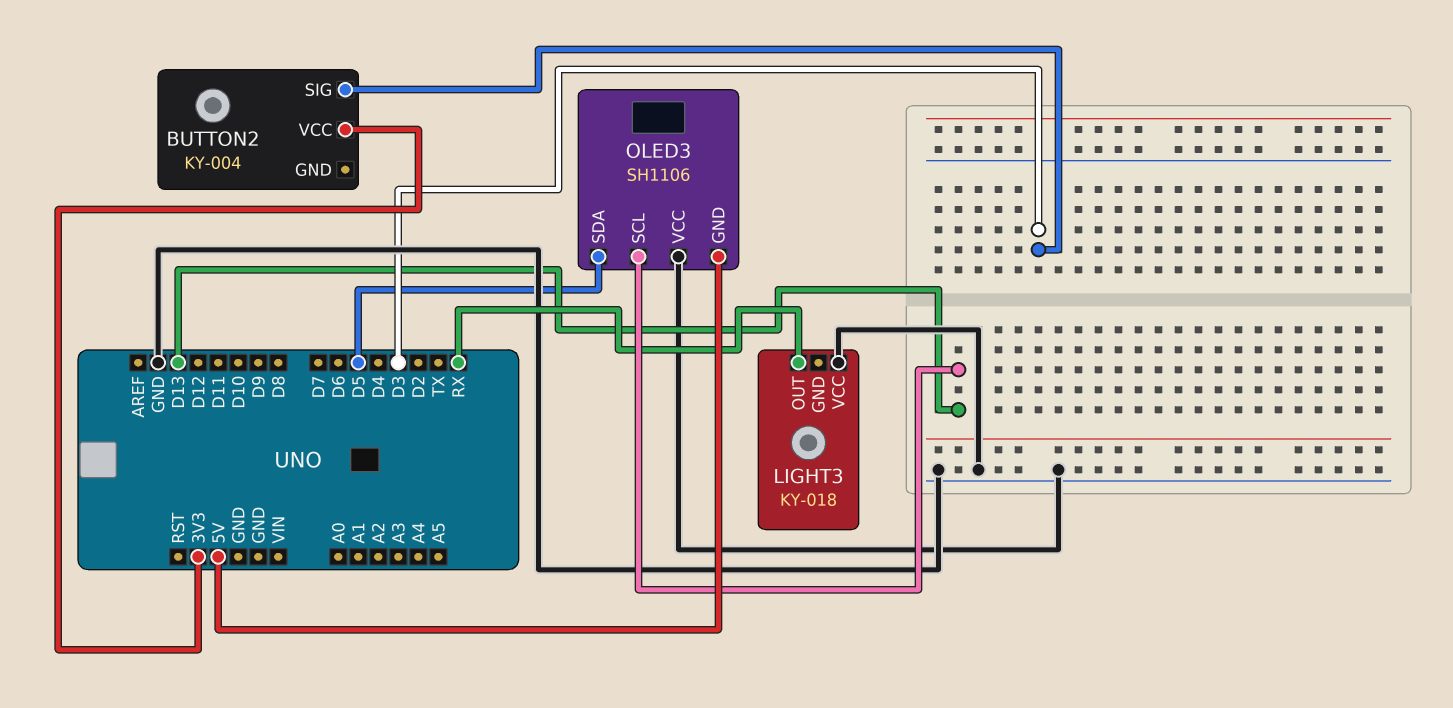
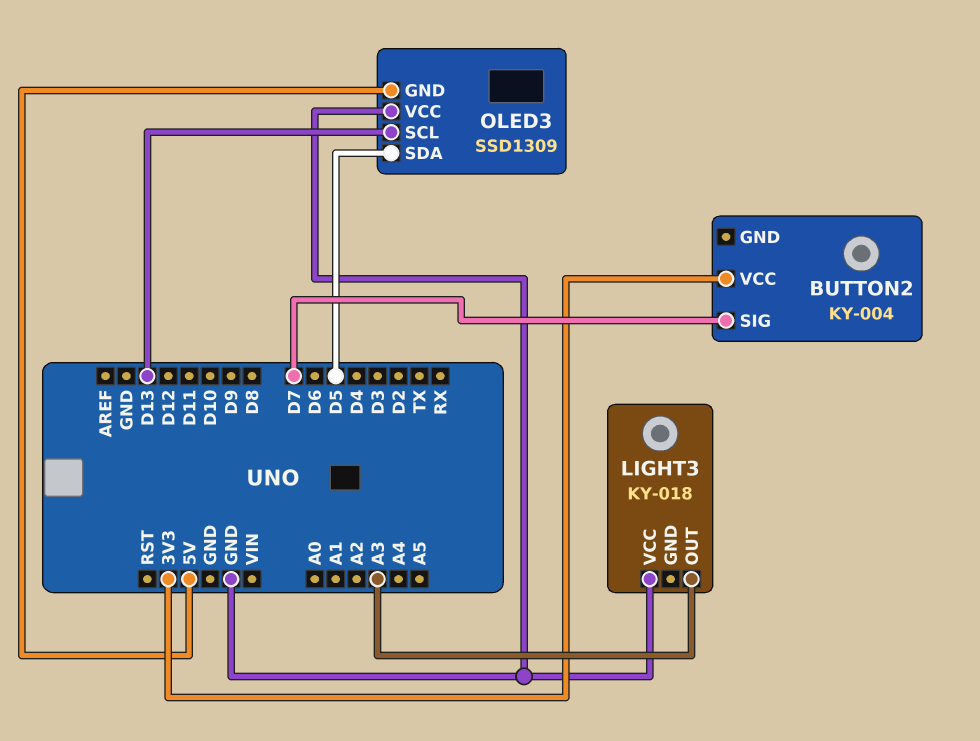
BUTTON2 pin SIG: D3 -> D7
LIGHT3 pin OUT: RX -> A3
OLED3: SH1106 -> SSD1309

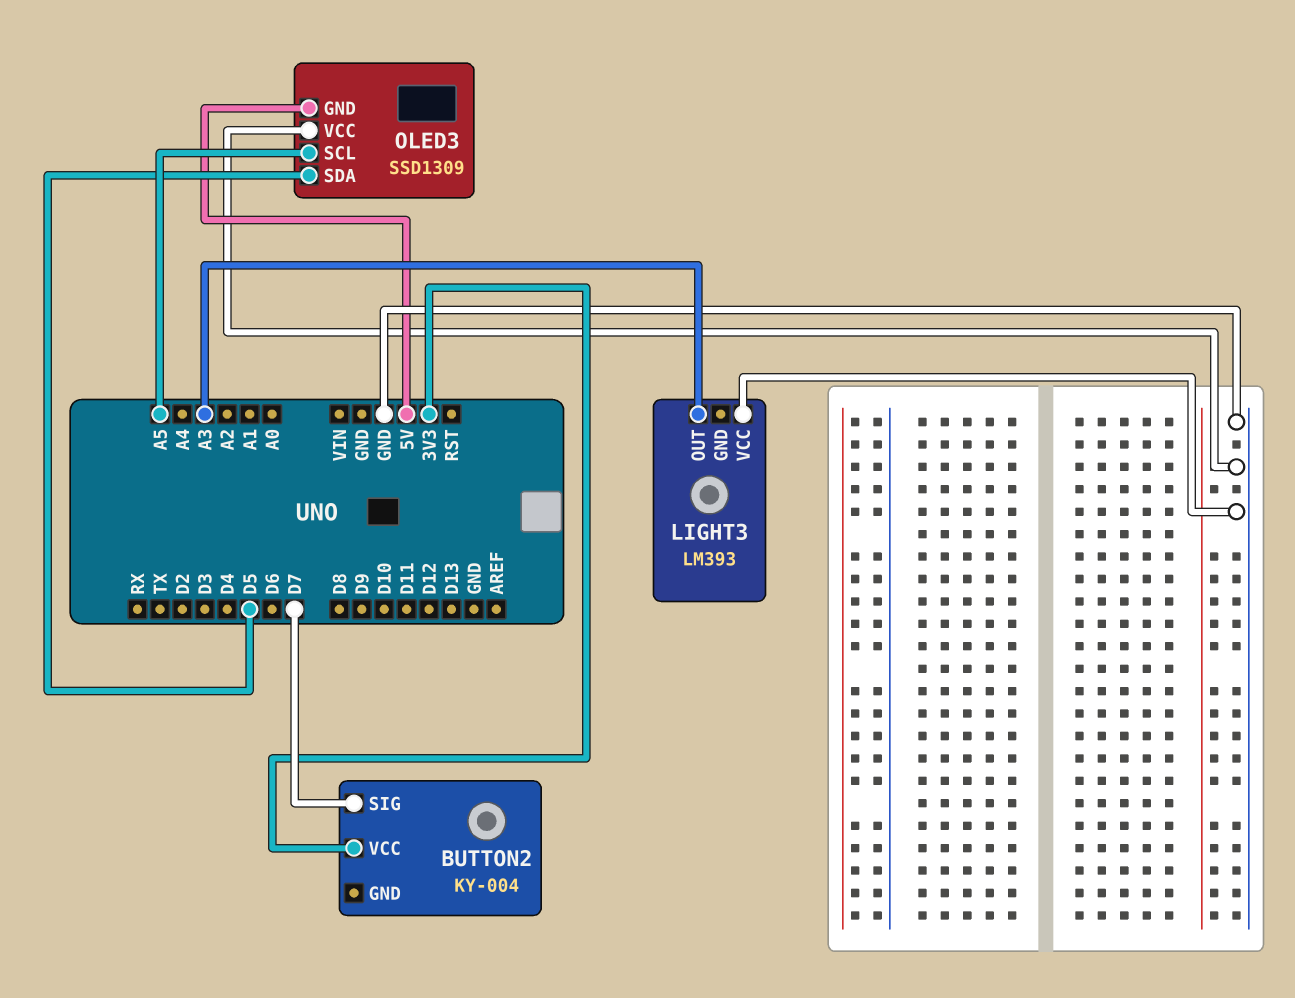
LIGHT3: KY-018 -> LM393
OLED3 pin SCL: D13 -> A5

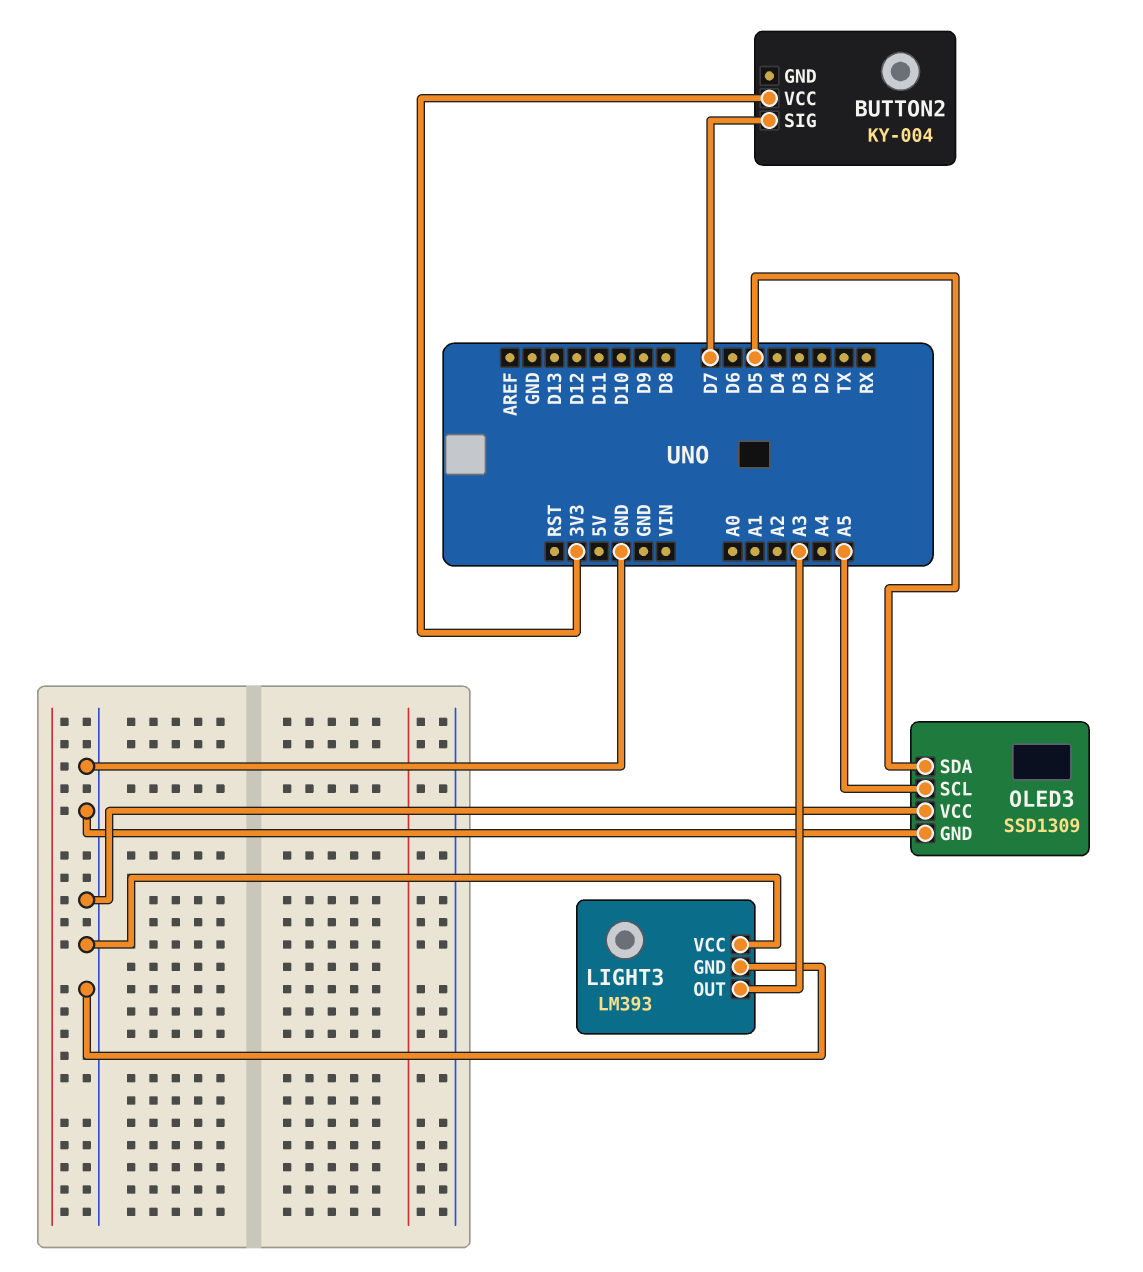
LIGHT3 pin GND: none -> GND
OLED3 pin GND: 5V -> GND

